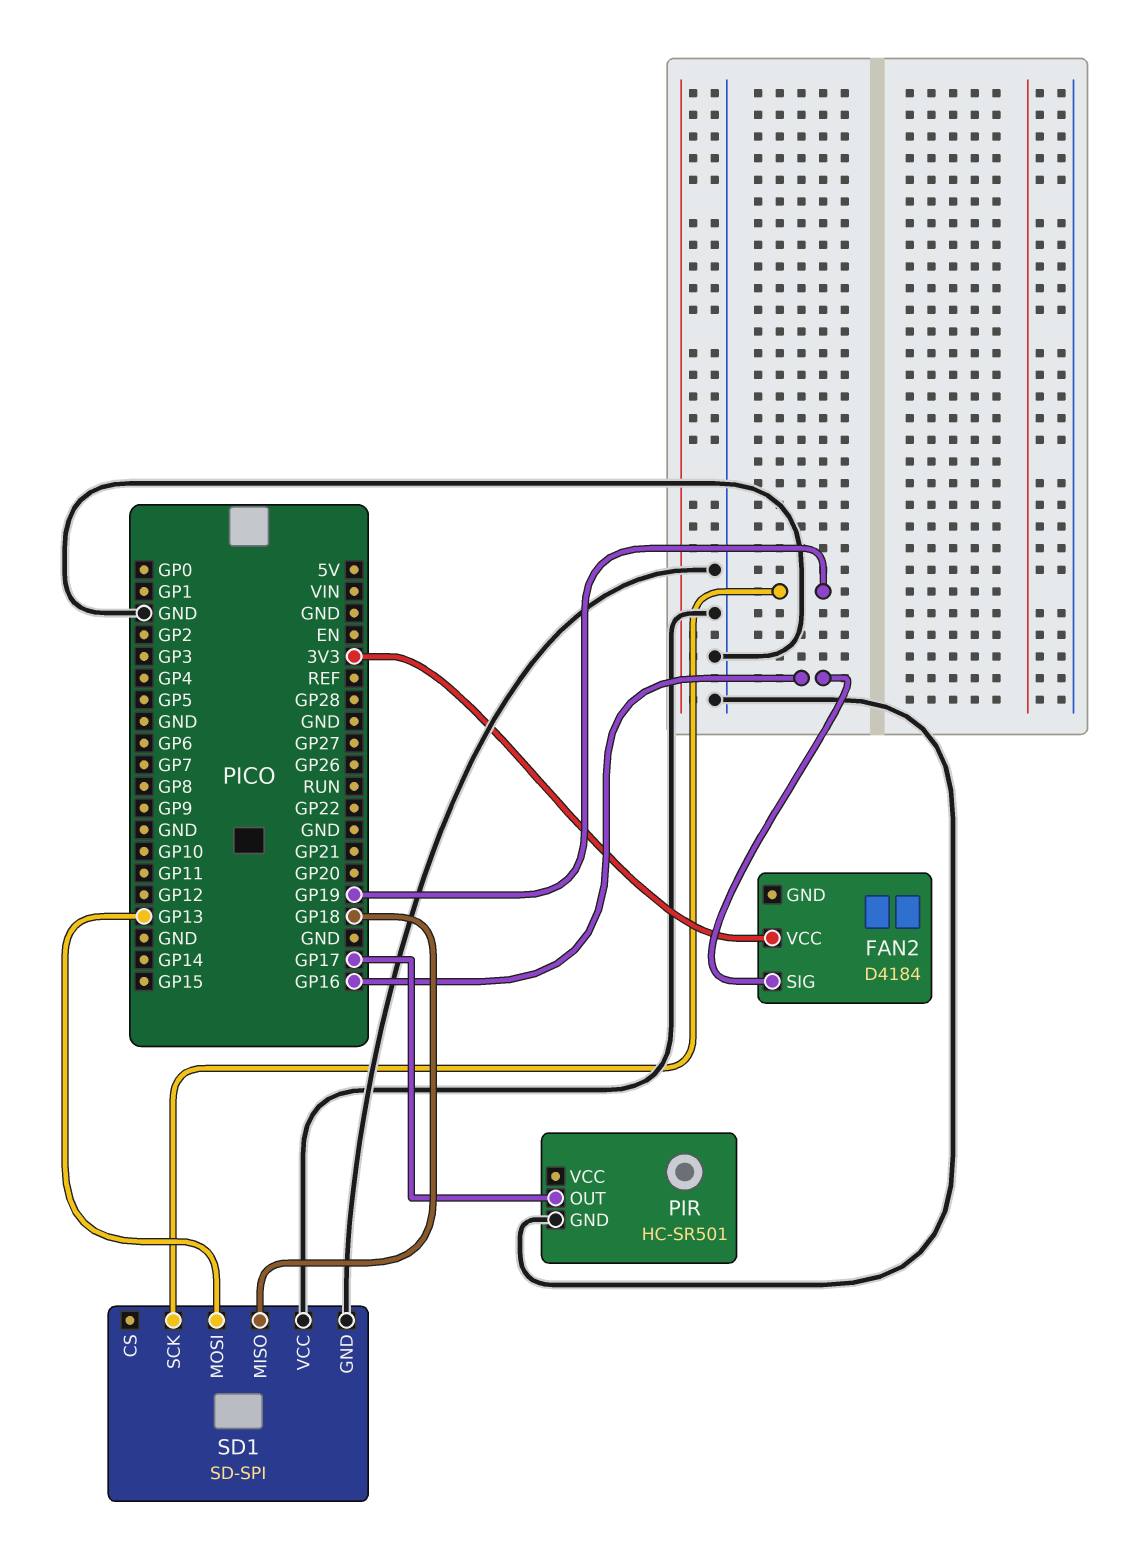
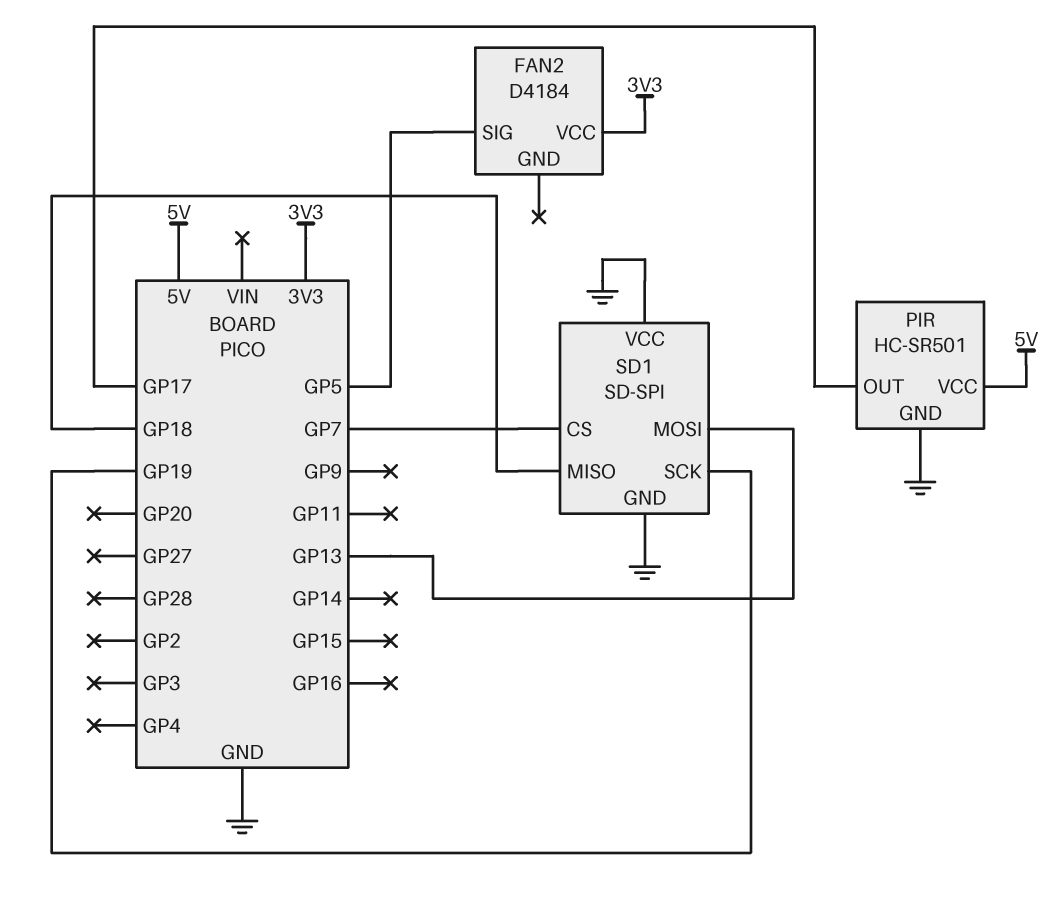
FAN2 pin SIG: GP16 -> GP5
PIR pin VCC: none -> 5V
SD1 pin CS: none -> GP7

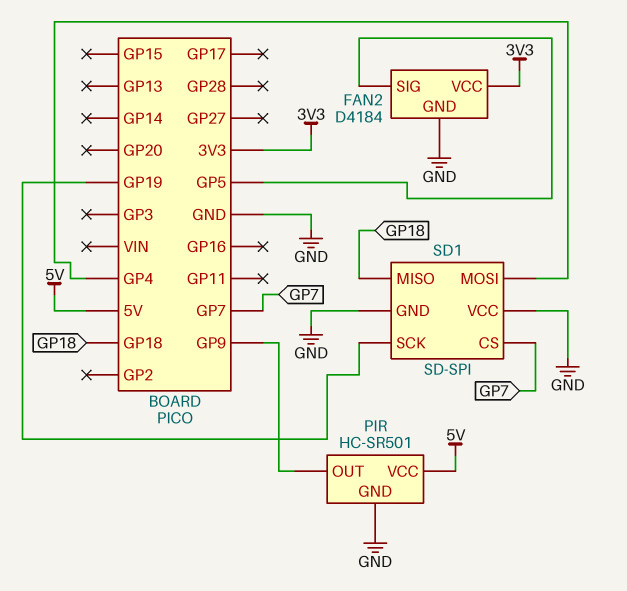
FAN2 pin GND: none -> GND
PIR pin OUT: GP17 -> GP9
SD1 pin MOSI: GP13 -> GP4

